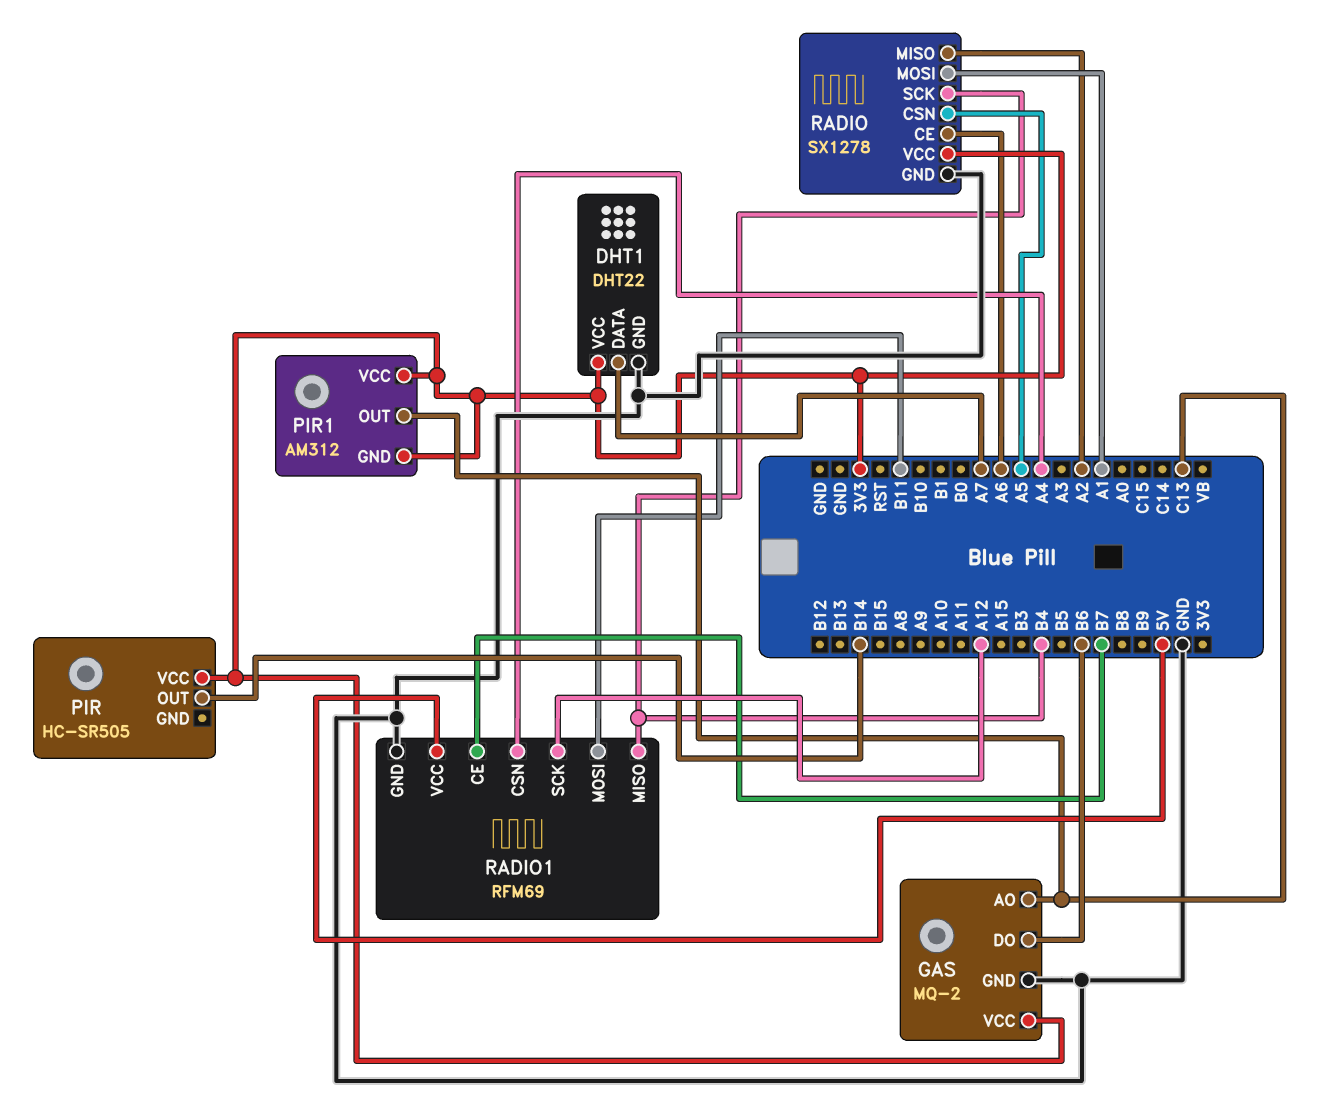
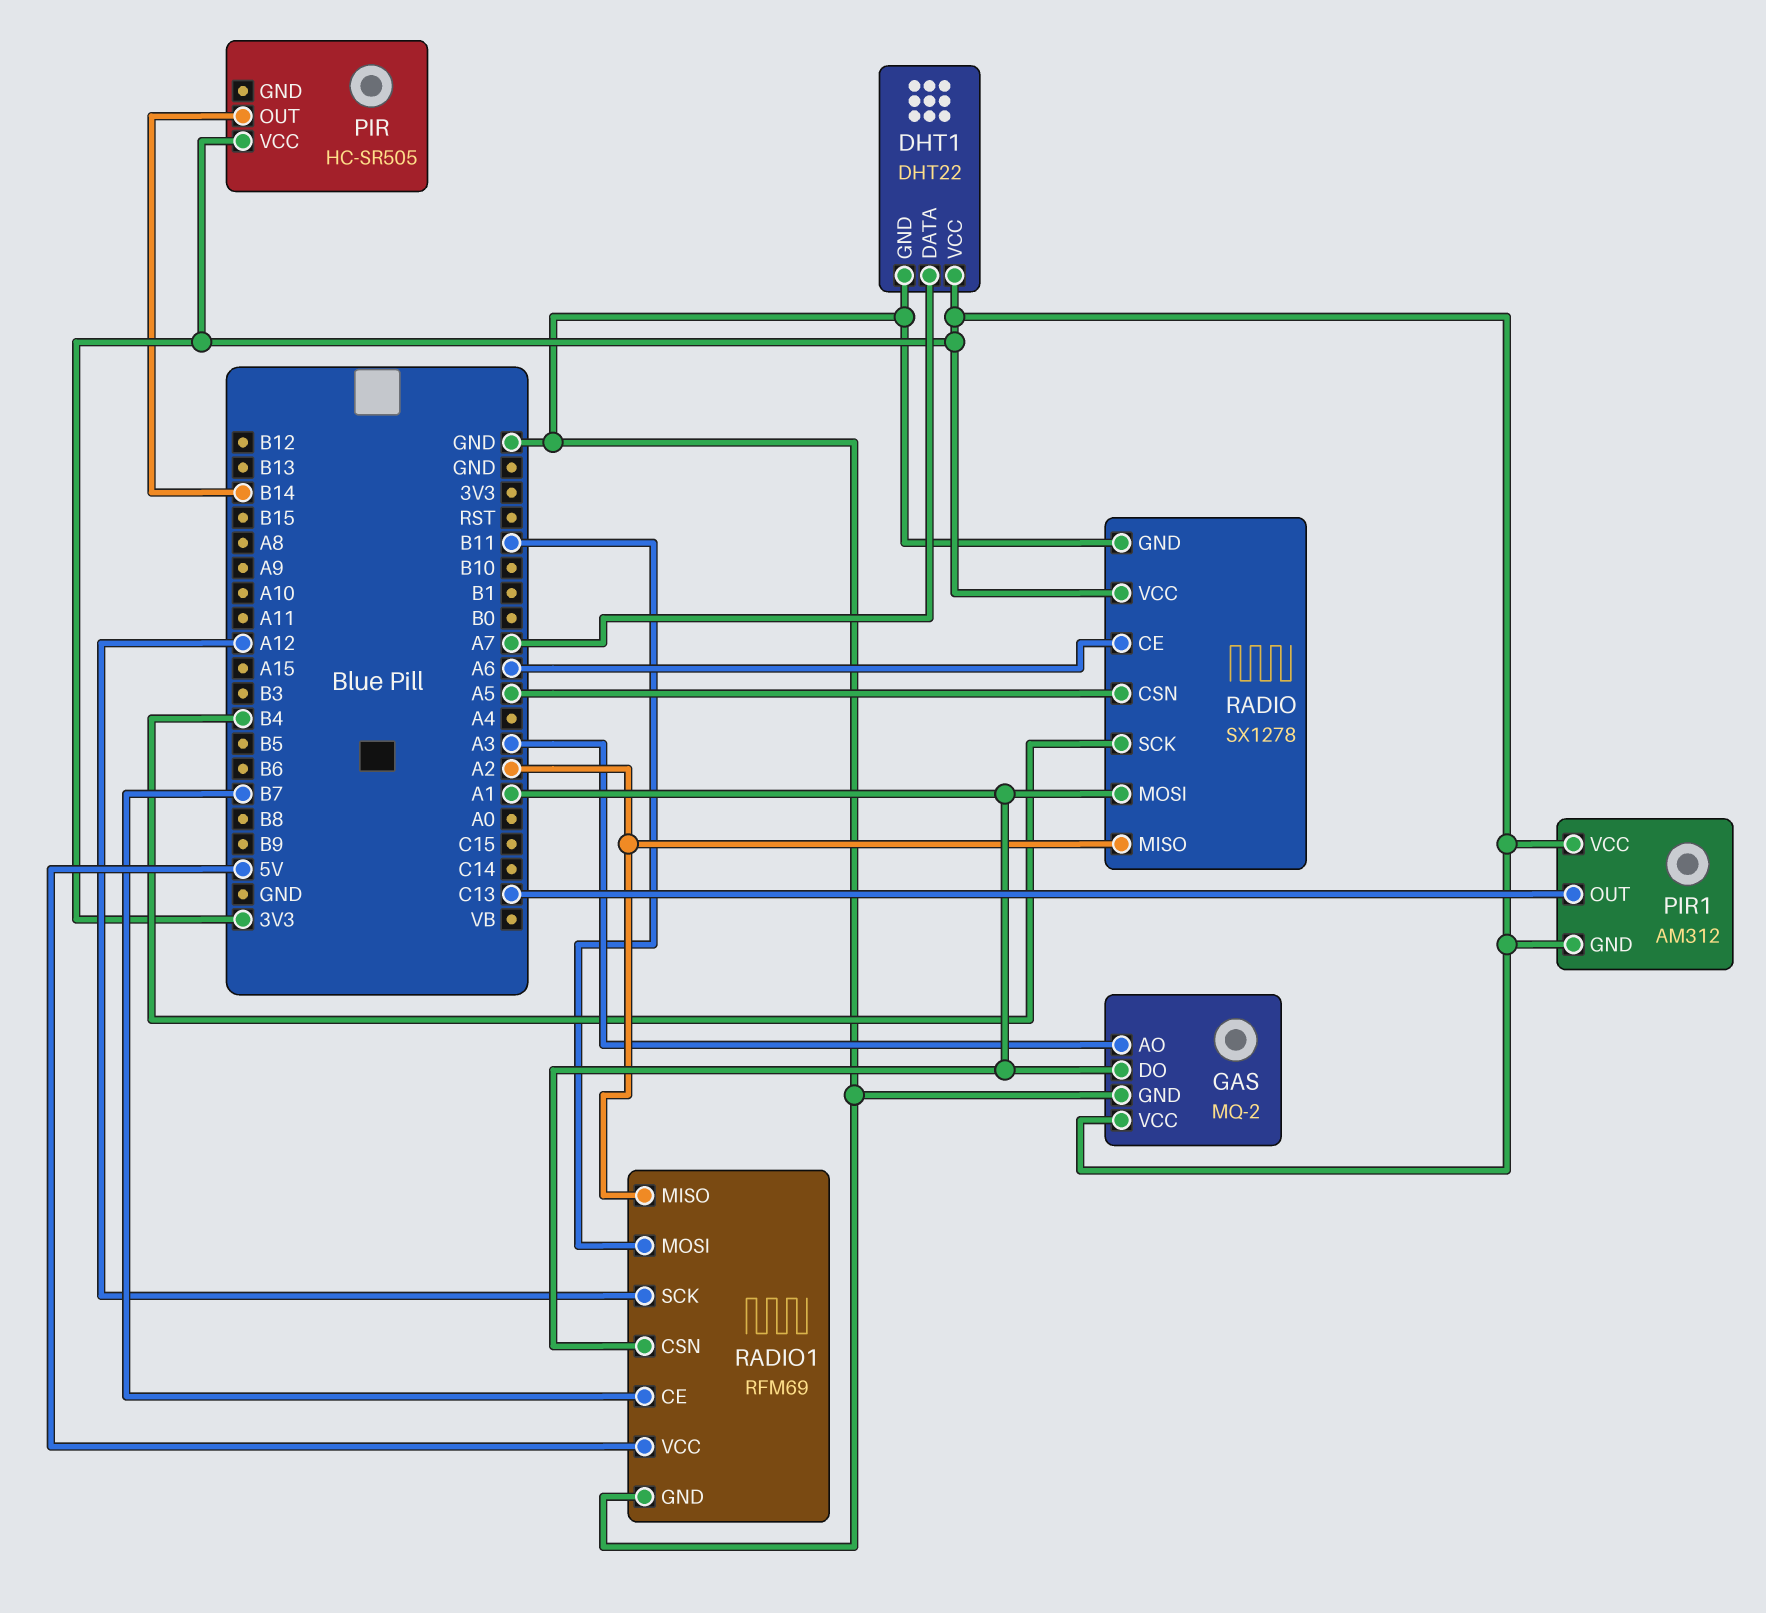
GAS pin AO: C13 -> A3
GAS pin DO: B6 -> A1
RADIO1 pin CSN: A4 -> A1
RADIO1 pin MISO: B4 -> A2

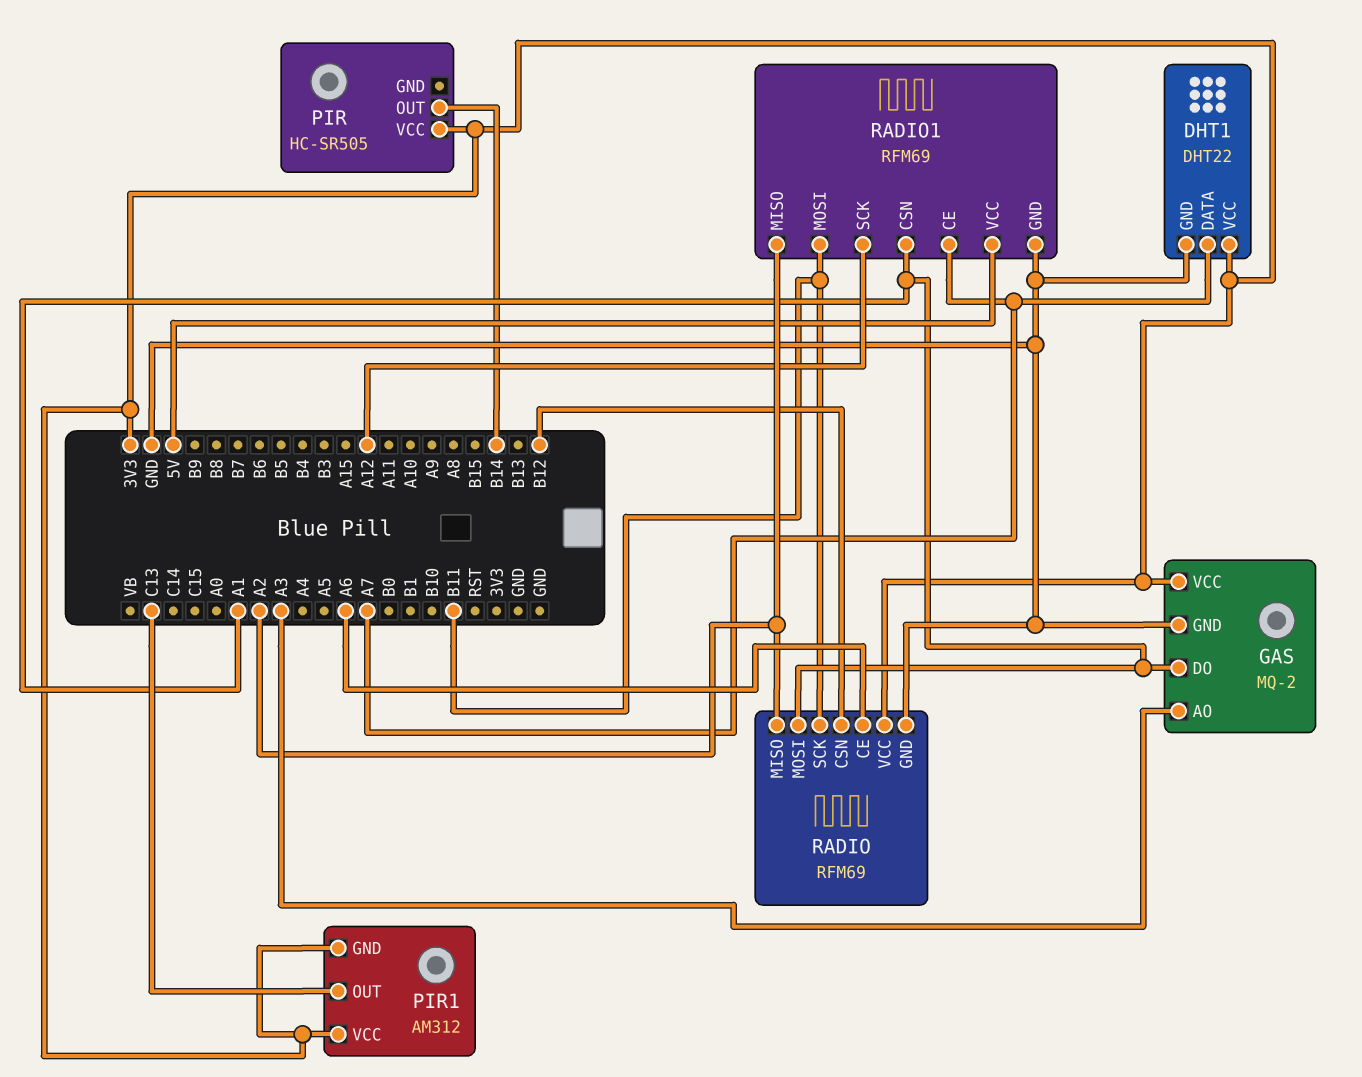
RADIO: SX1278 -> RFM69
RADIO pin CSN: A5 -> B12
RADIO pin SCK: B4 -> B11
RADIO1 pin CE: B7 -> A7

